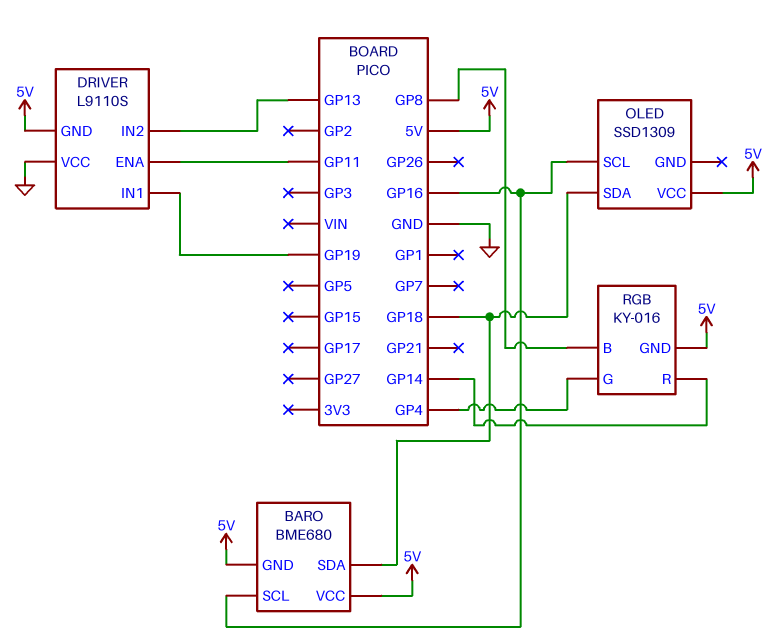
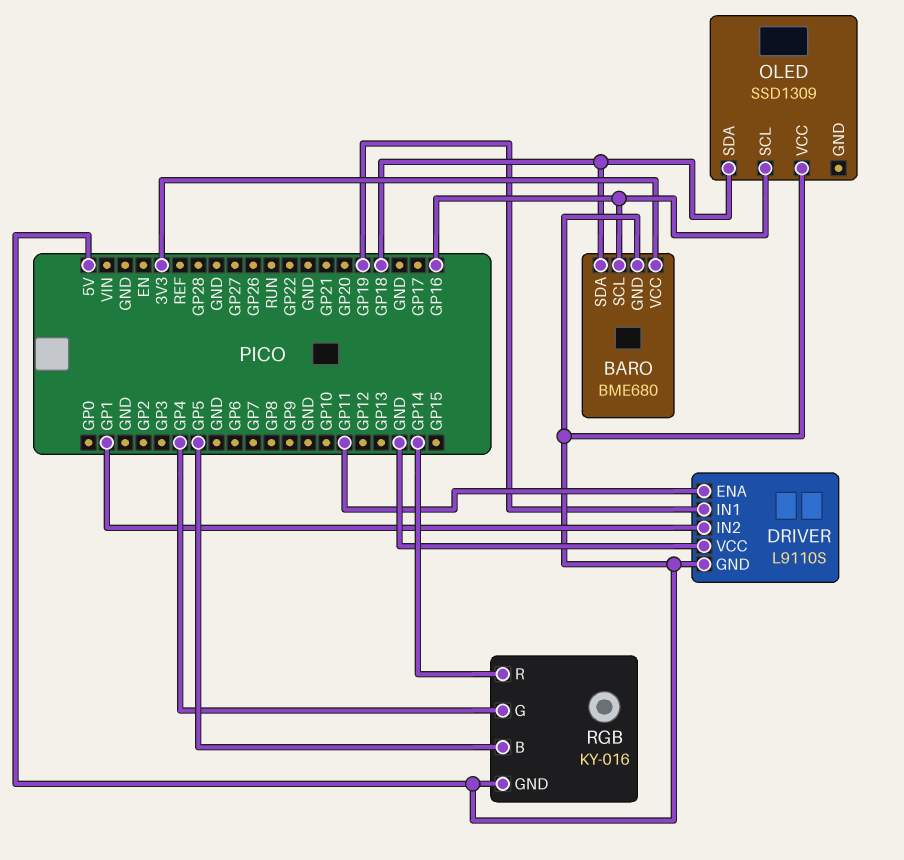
BARO pin VCC: 5V -> 3V3
DRIVER pin IN2: GP13 -> GP1
RGB pin B: GP8 -> GP5

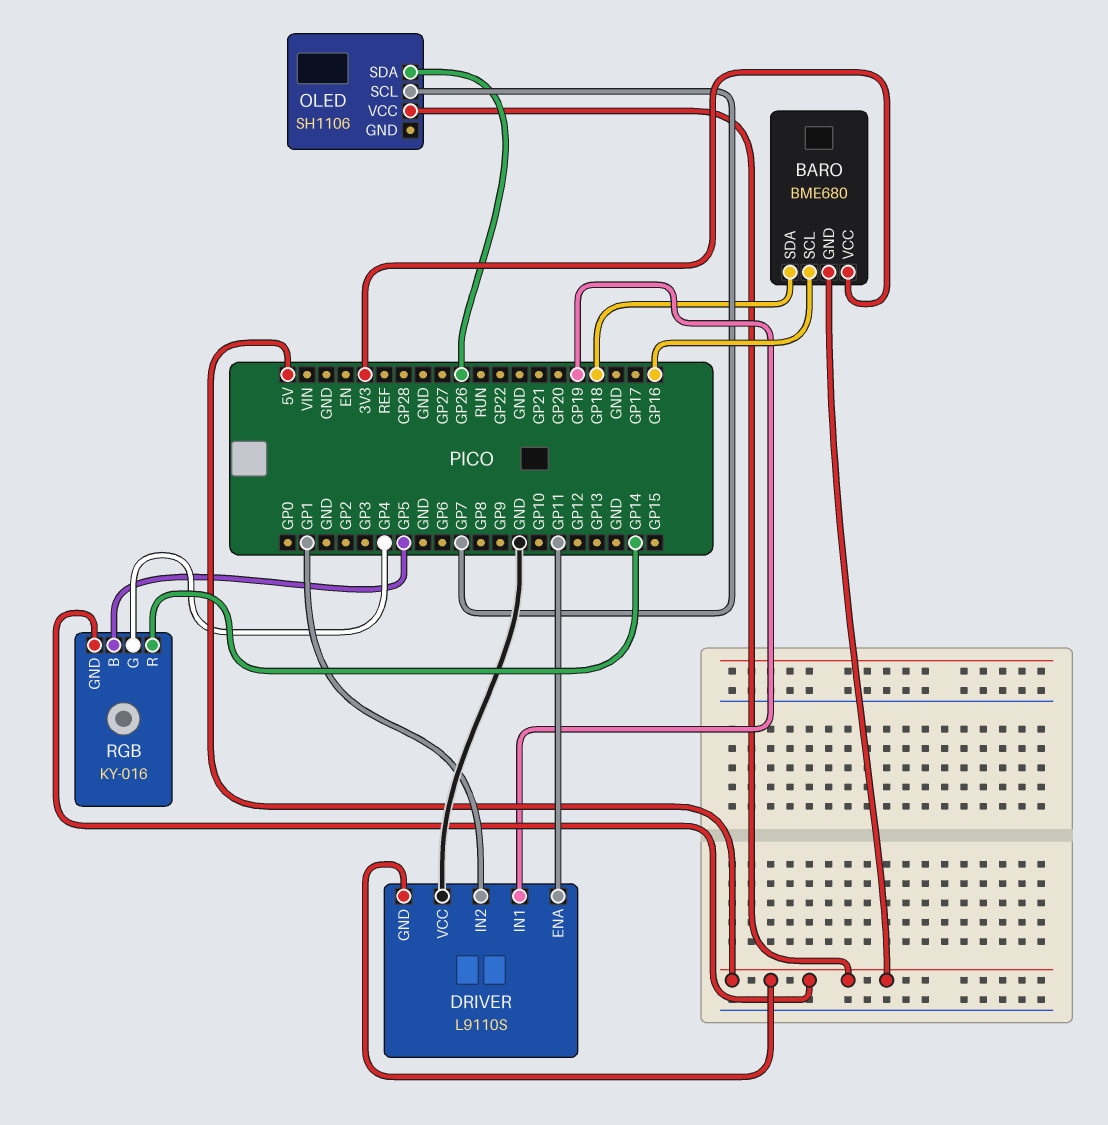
OLED: SSD1309 -> SH1106
OLED pin SCL: GP16 -> GP7
OLED pin SDA: GP18 -> GP26

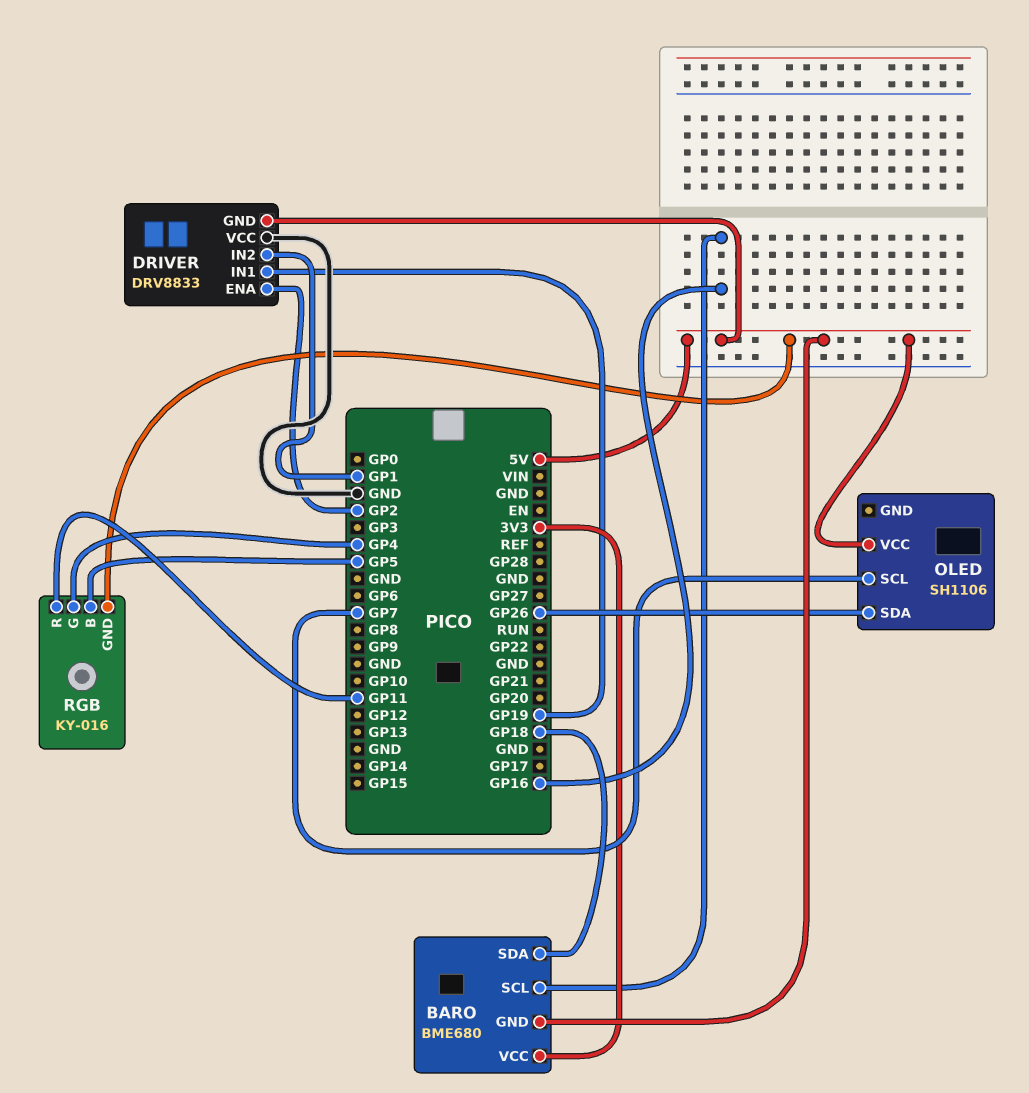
DRIVER: L9110S -> DRV8833
DRIVER pin ENA: GP11 -> GP2
RGB pin R: GP14 -> GP11

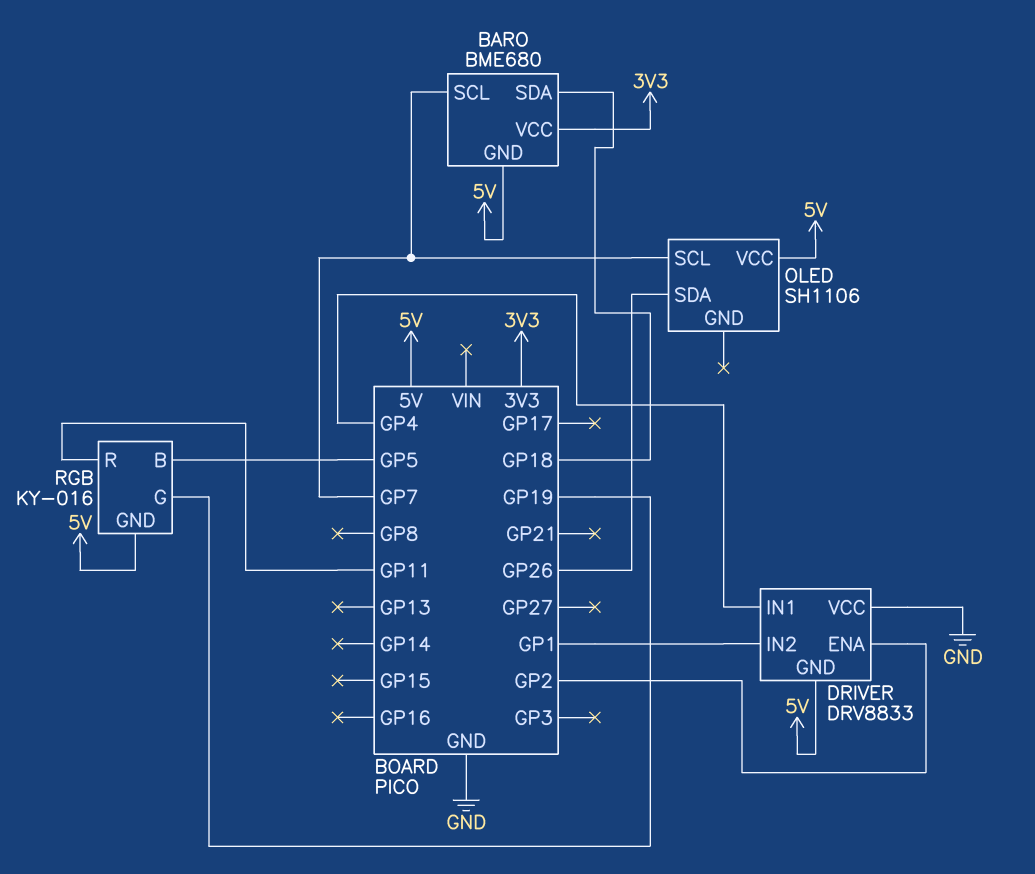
BARO pin SCL: GP16 -> GP7
DRIVER pin IN1: GP19 -> GP4
RGB pin G: GP4 -> GP19

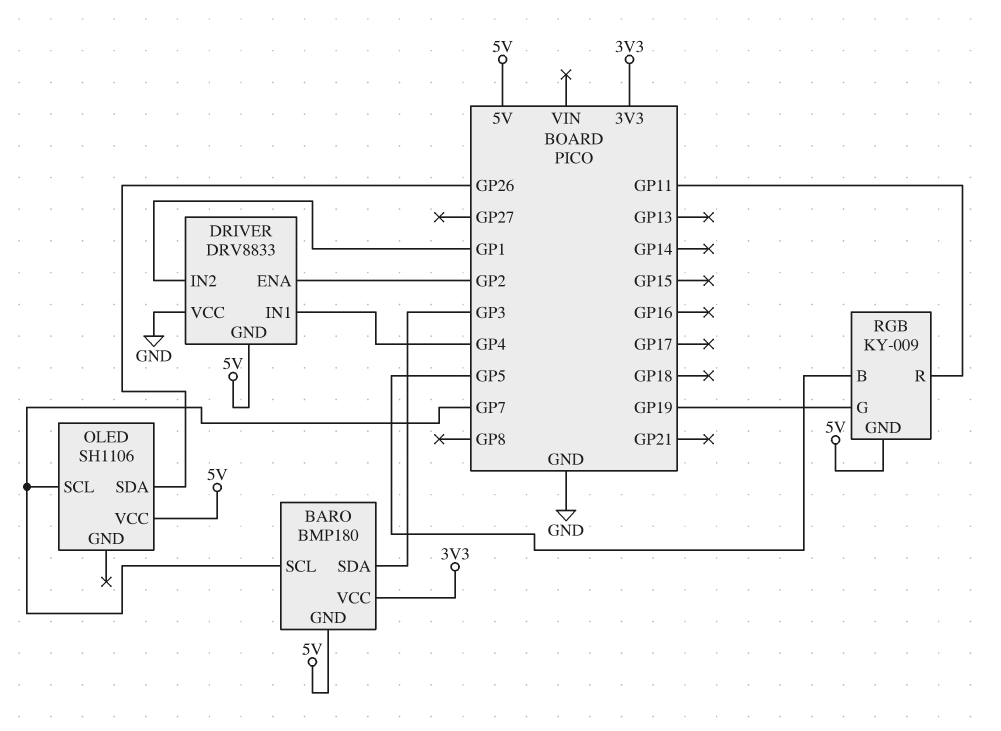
BARO: BME680 -> BMP180
BARO pin SDA: GP18 -> GP3
RGB: KY-016 -> KY-009

